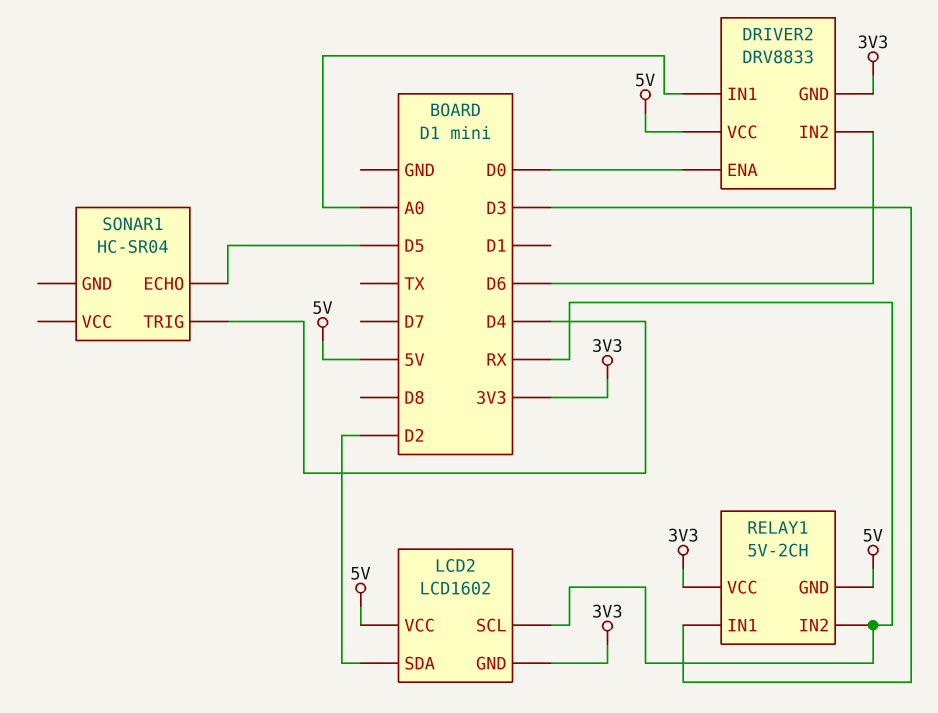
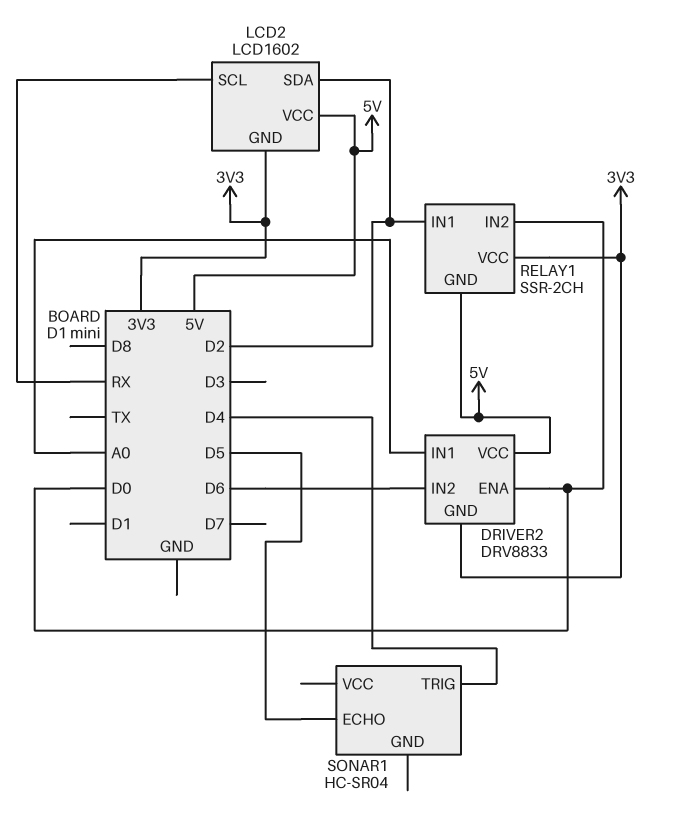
RELAY1: 5V-2CH -> SSR-2CH
RELAY1 pin IN1: D3 -> D2
RELAY1 pin IN2: RX -> D0

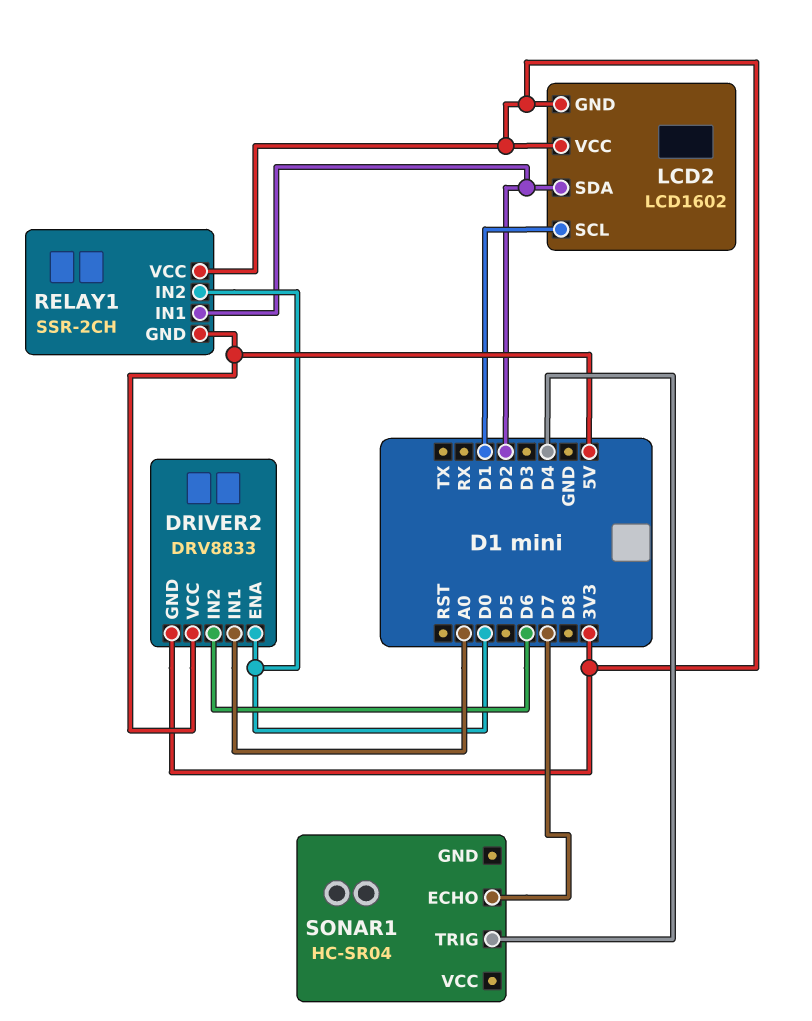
LCD2 pin SCL: RX -> D1
LCD2 pin VCC: 5V -> 3V3
SONAR1 pin ECHO: D5 -> D7

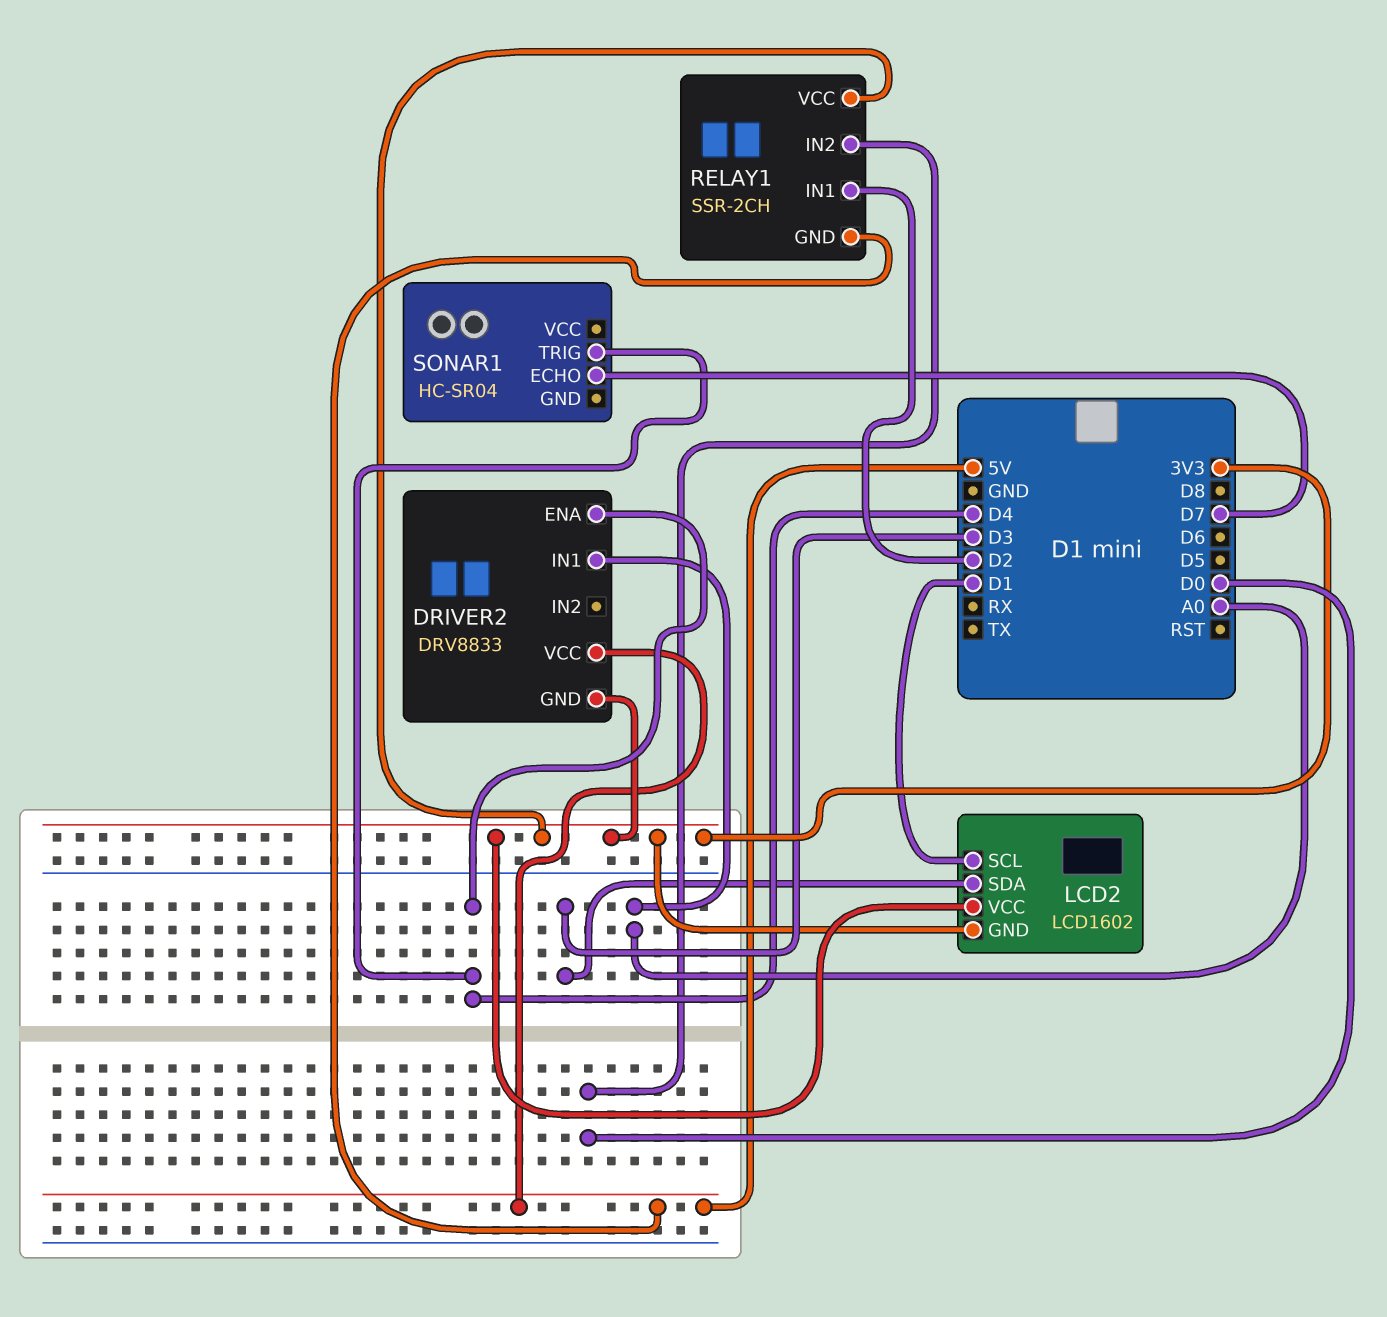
DRIVER2 pin ENA: D0 -> D4
DRIVER2 pin IN2: D6 -> none
LCD2 pin SDA: D2 -> D3

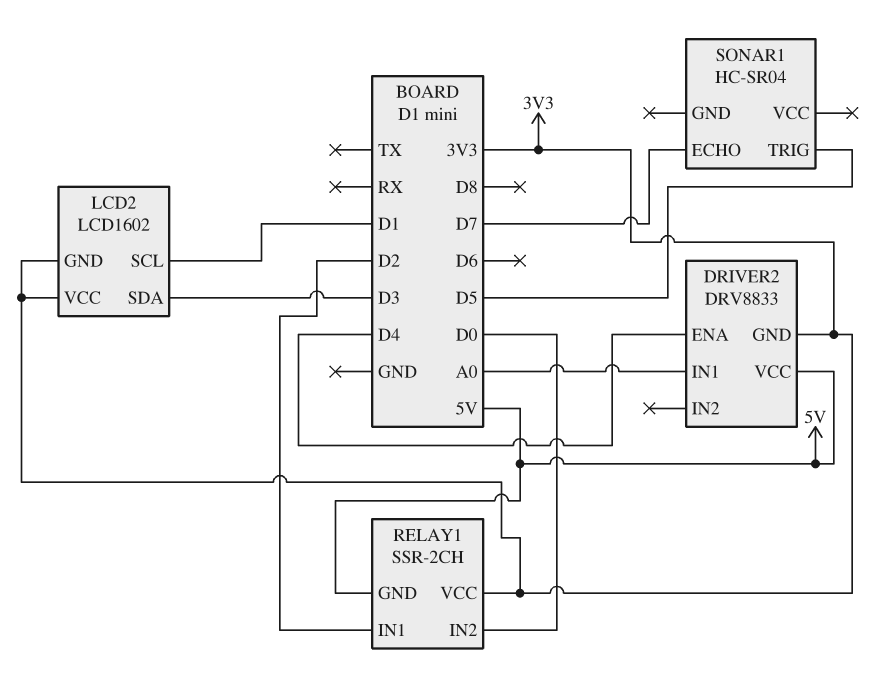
SONAR1 pin TRIG: D4 -> D5

